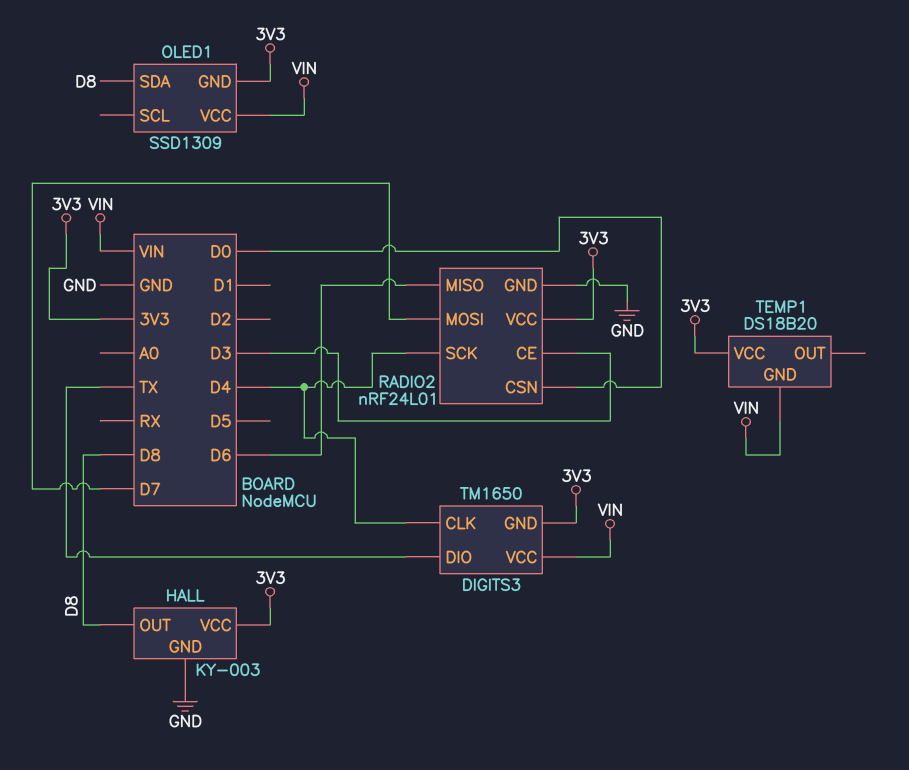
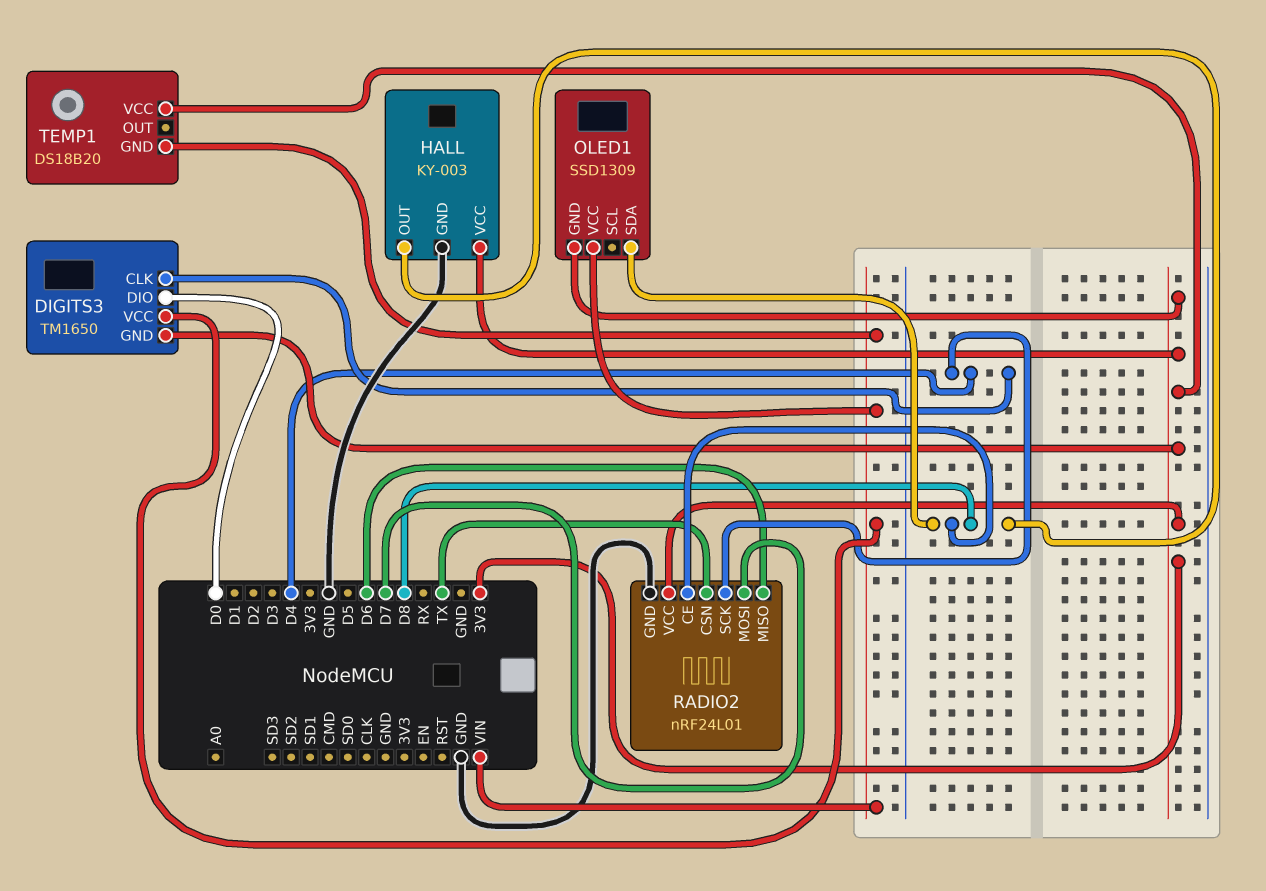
DIGITS3 pin DIO: TX -> D0
RADIO2 pin CE: D3 -> D8
RADIO2 pin CSN: D0 -> TX

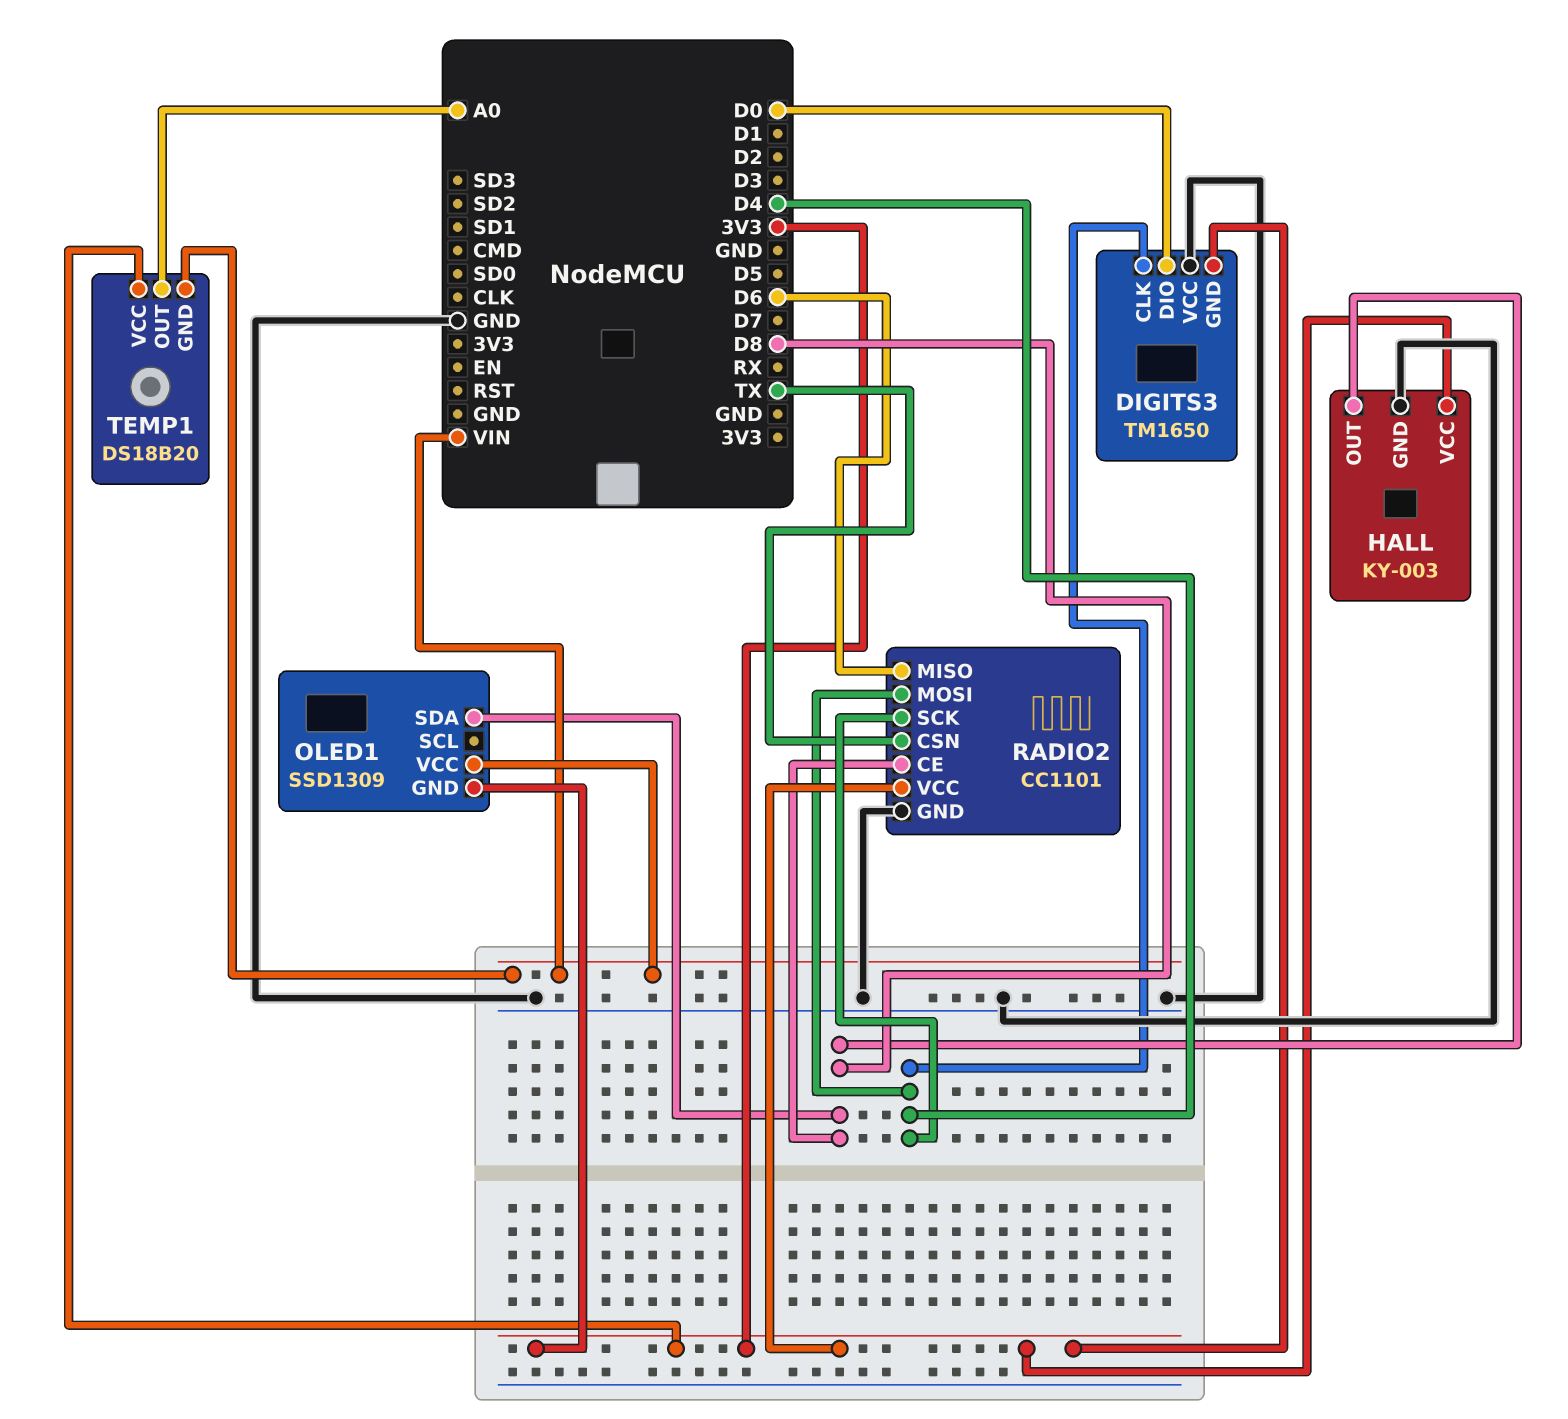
DIGITS3 pin VCC: VIN -> GND
RADIO2: nRF24L01 -> CC1101
RADIO2 pin MOSI: D7 -> D4
TEMP1 pin OUT: none -> A0

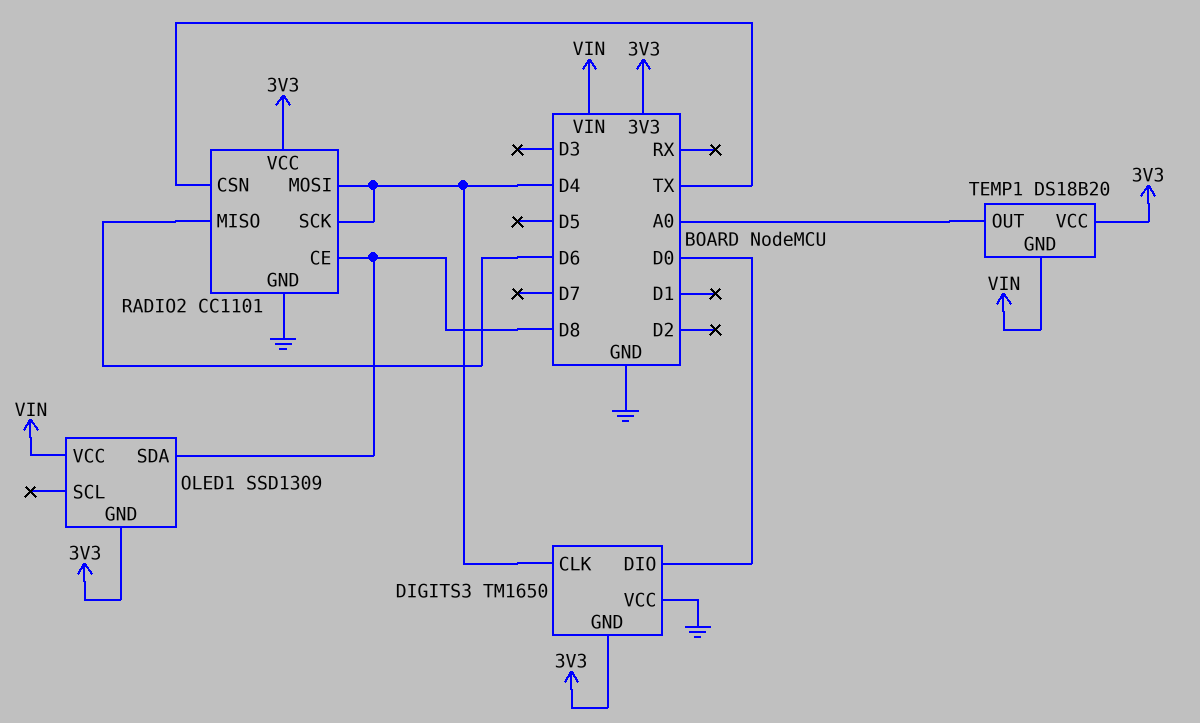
HALL: KY-003 -> none
HALL pin GND: GND -> none
HALL pin OUT: D8 -> none
HALL pin VCC: 3V3 -> none

